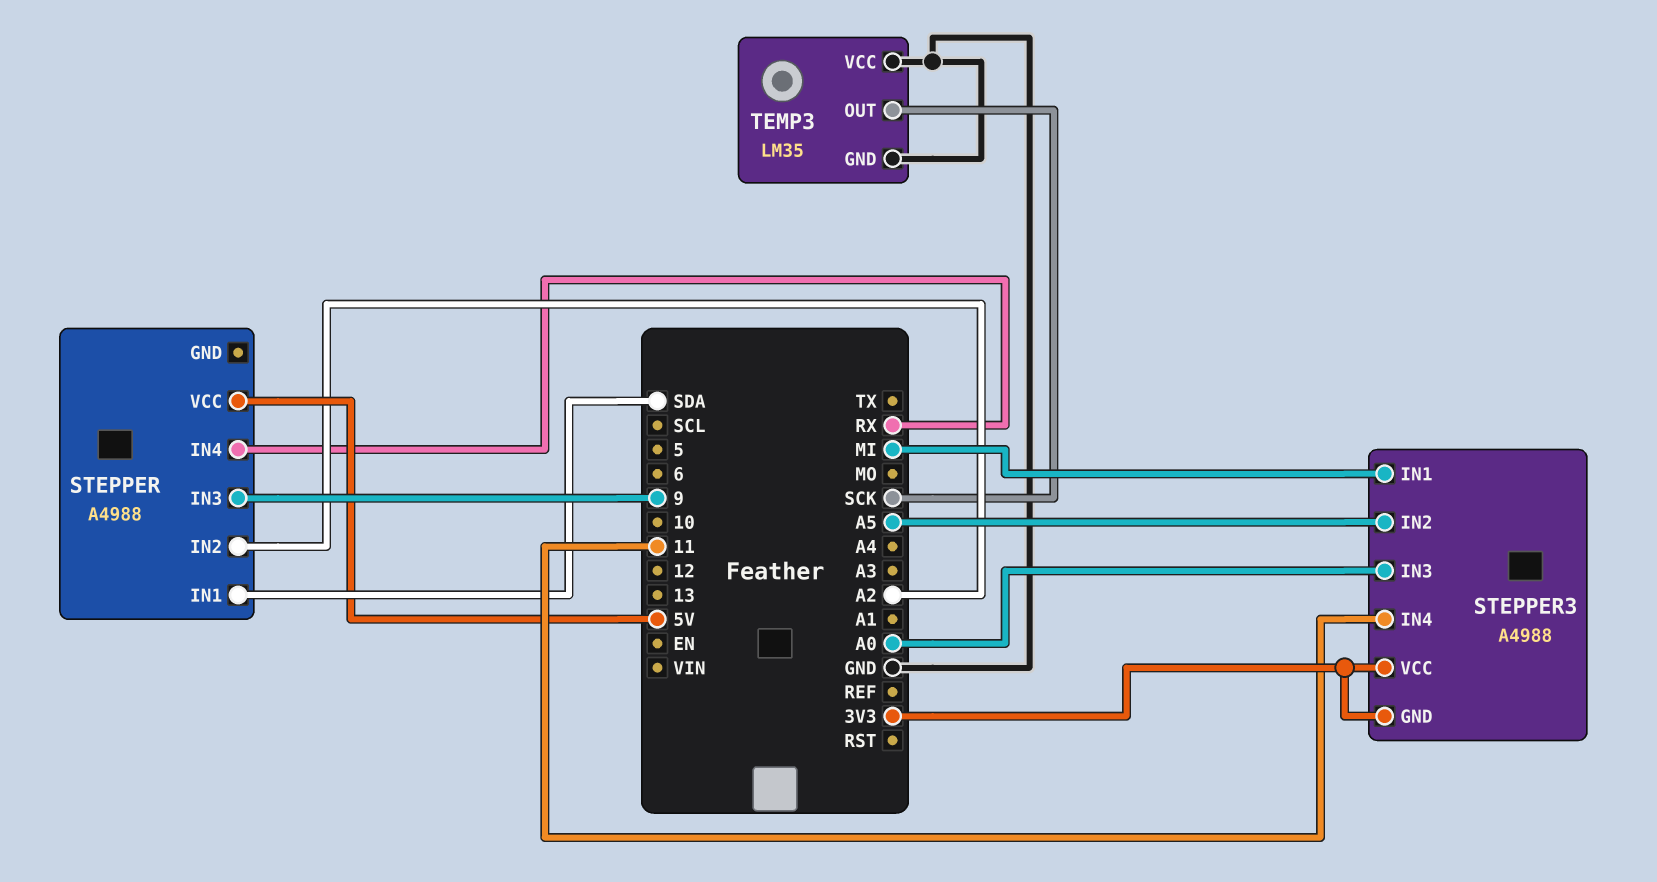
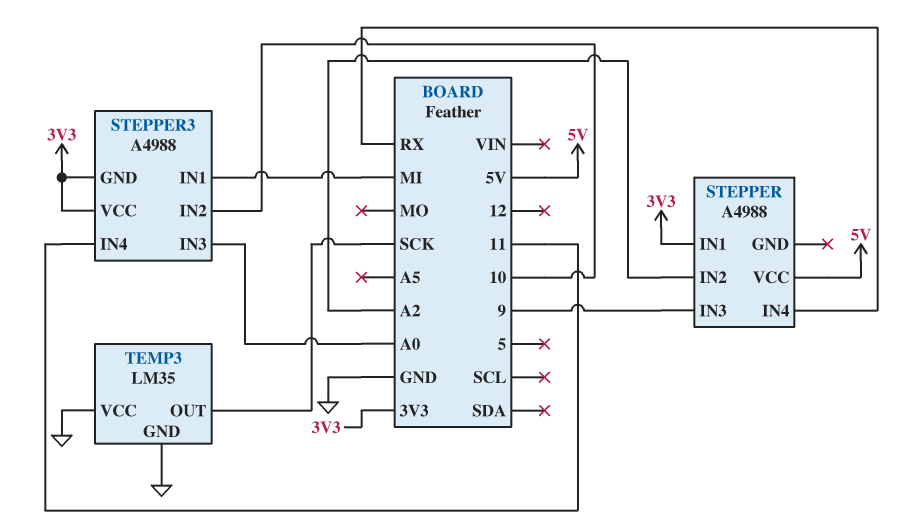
STEPPER pin IN1: SDA -> 3V3
STEPPER3 pin IN2: A5 -> 10

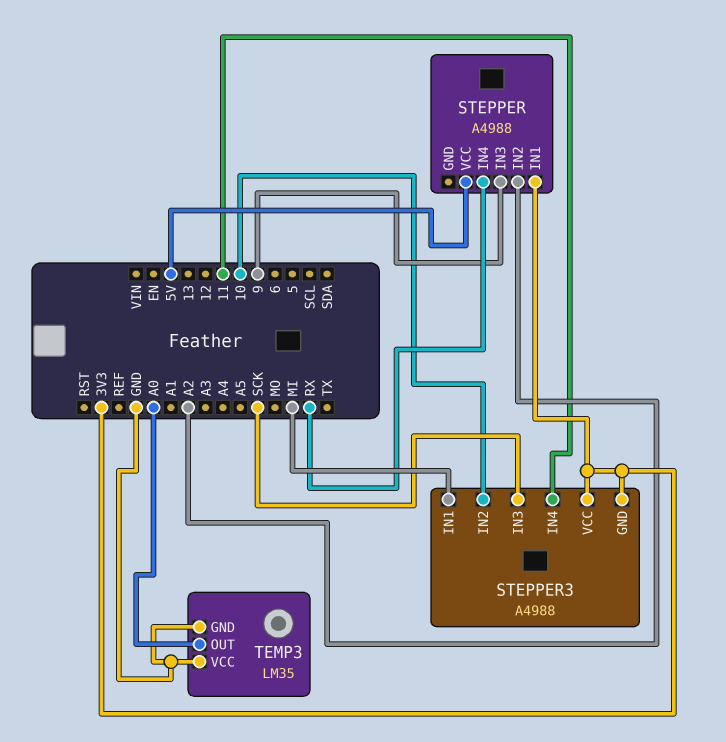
STEPPER3 pin IN3: A0 -> SCK
TEMP3 pin OUT: SCK -> A0

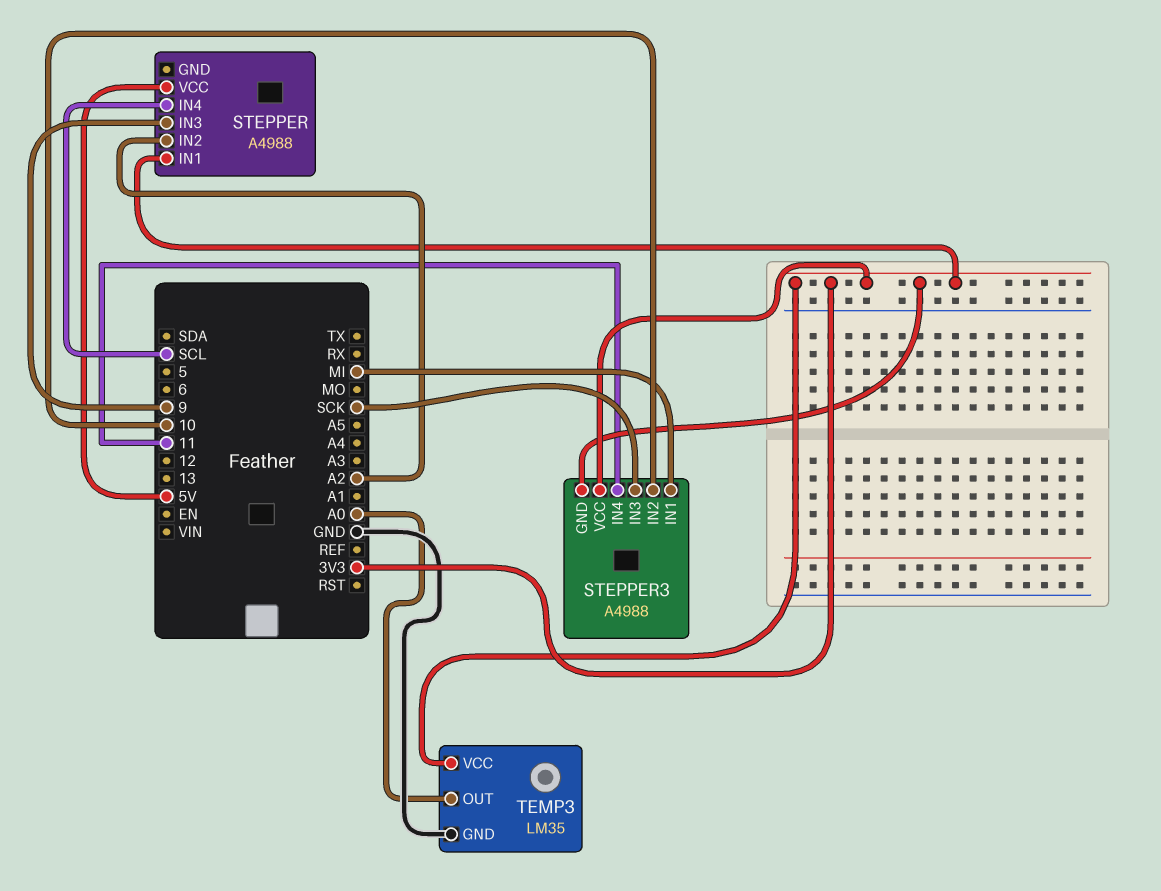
STEPPER pin IN4: RX -> SCL
TEMP3 pin VCC: GND -> 3V3

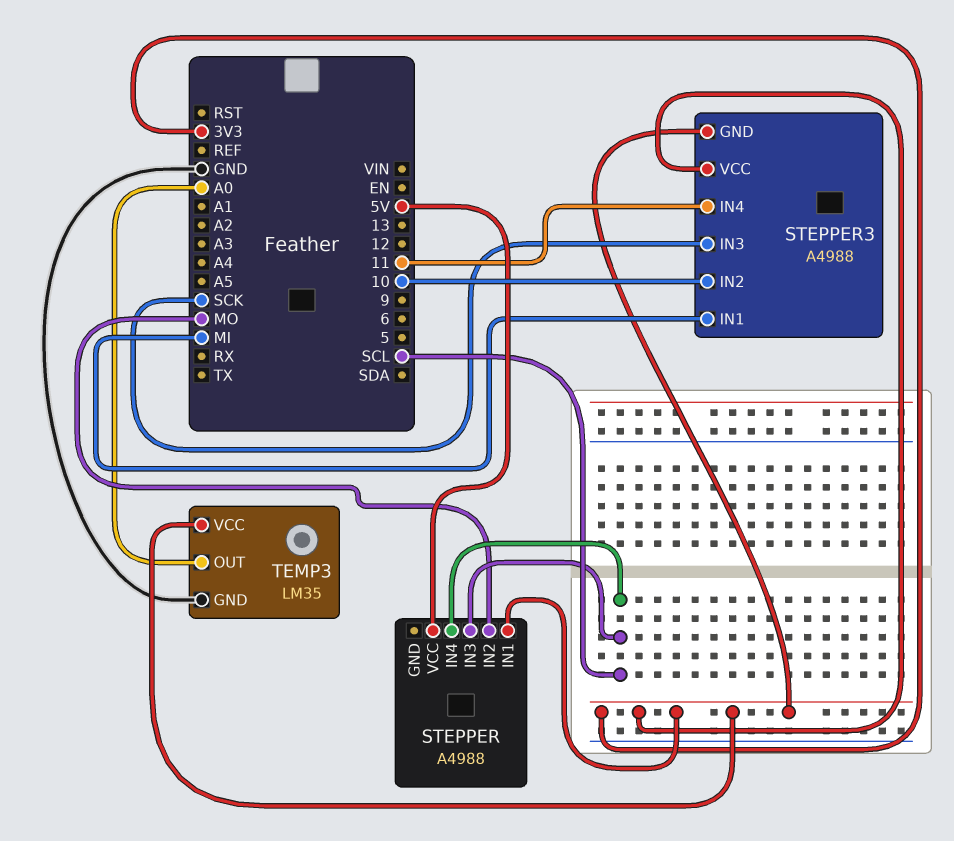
STEPPER pin IN2: A2 -> MO
STEPPER pin IN3: 9 -> SCL

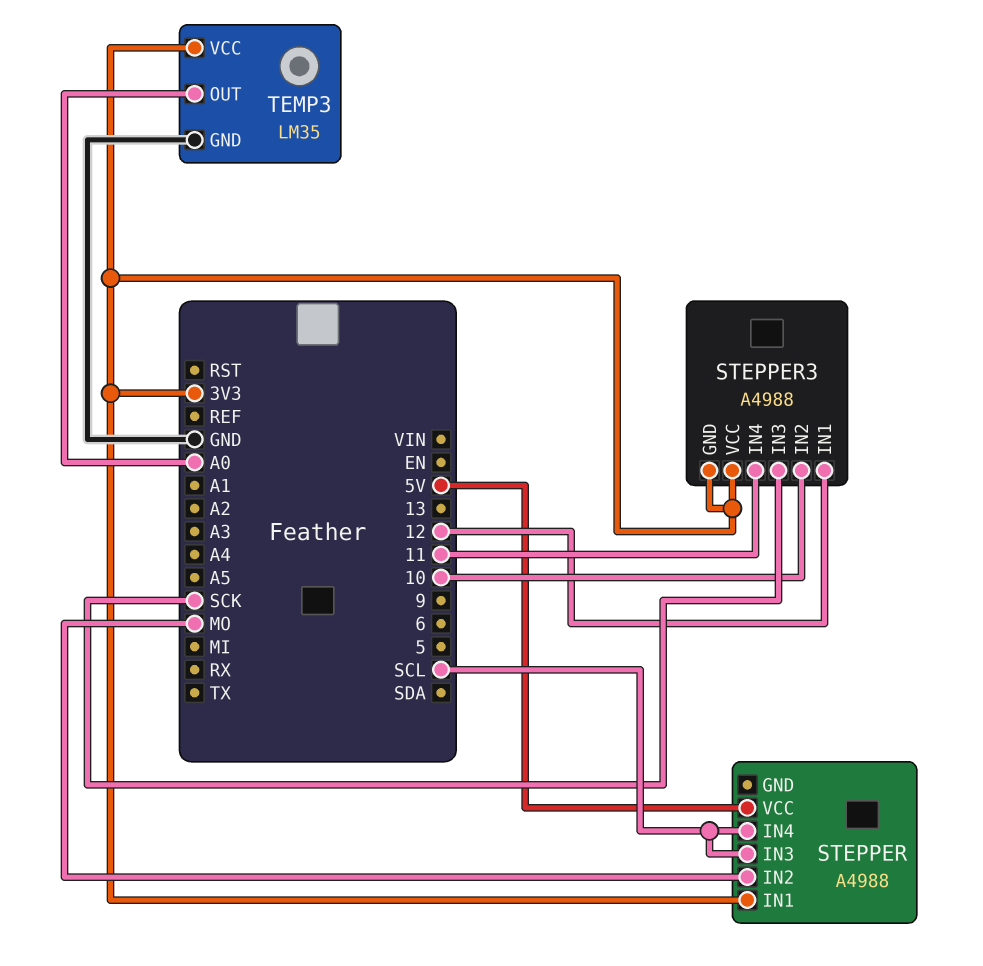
STEPPER3 pin IN1: MI -> 12

